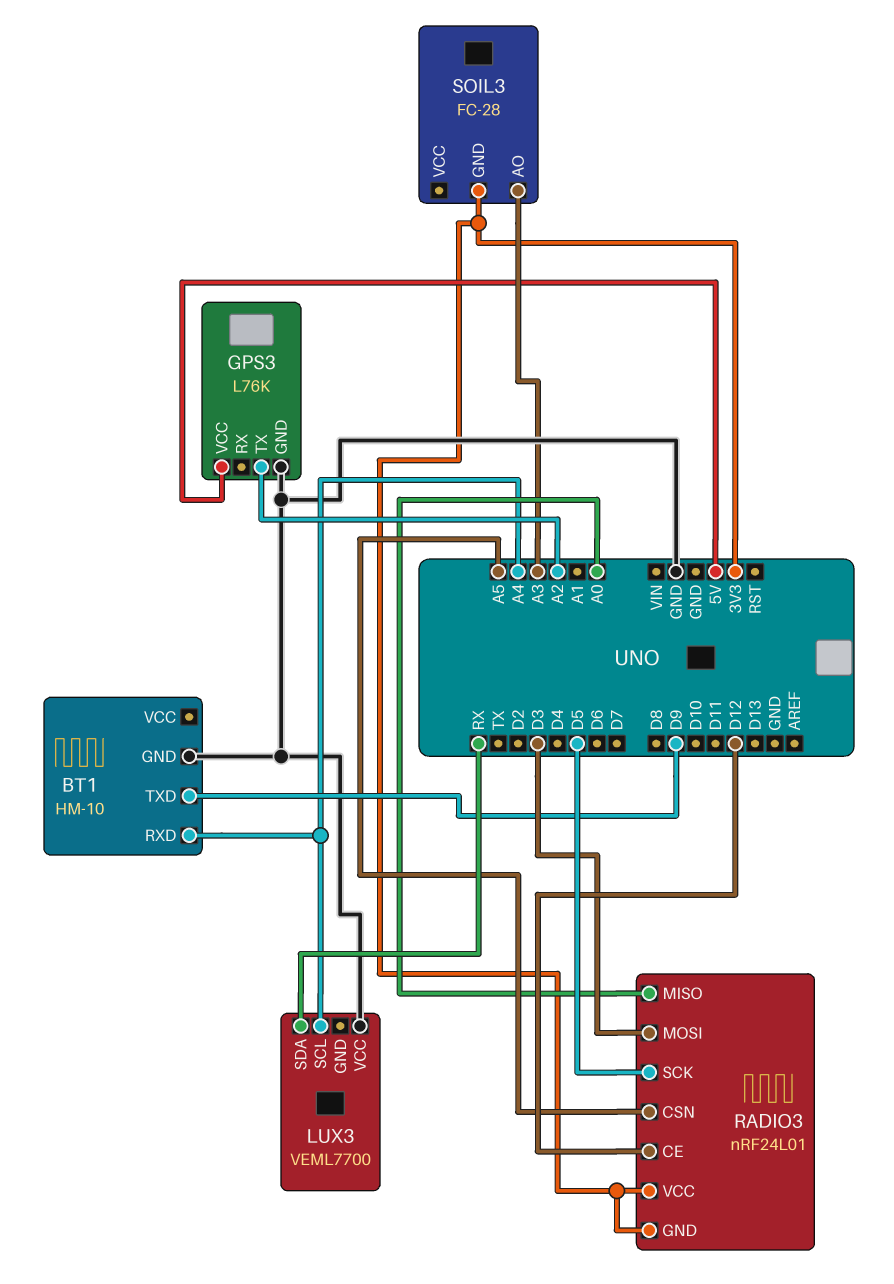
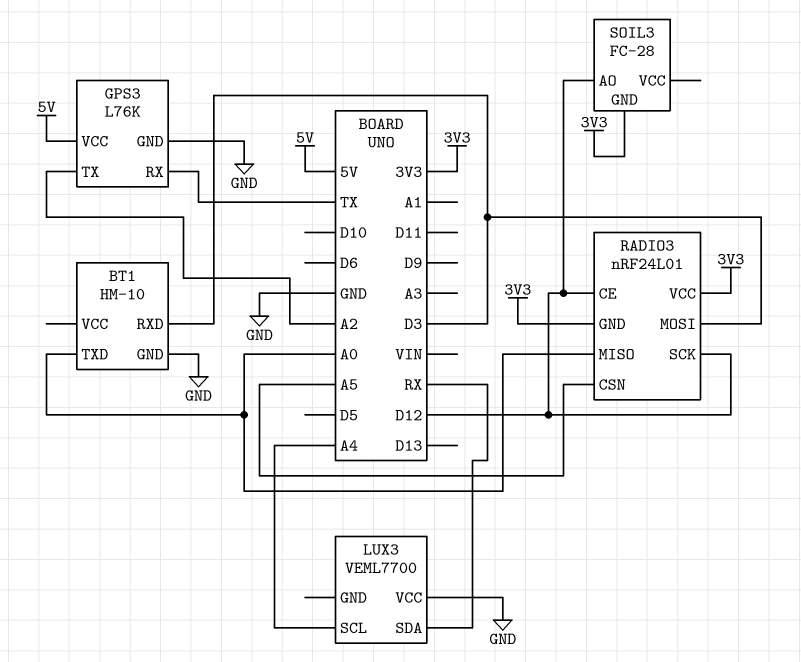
BT1 pin RXD: A4 -> D3
BT1 pin TXD: D9 -> A0
GPS3 pin RX: none -> TX
RADIO3 pin SCK: D5 -> D12
SOIL3 pin AO: A3 -> D12

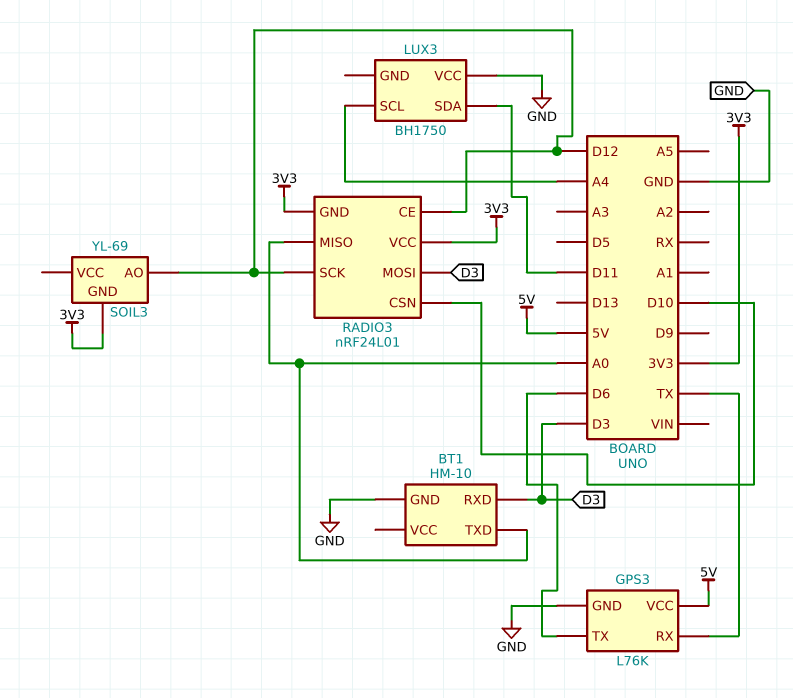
GPS3 pin TX: A2 -> D6
LUX3: VEML7700 -> BH1750
LUX3 pin SDA: RX -> D11
RADIO3 pin CSN: A5 -> D10
SOIL3: FC-28 -> YL-69

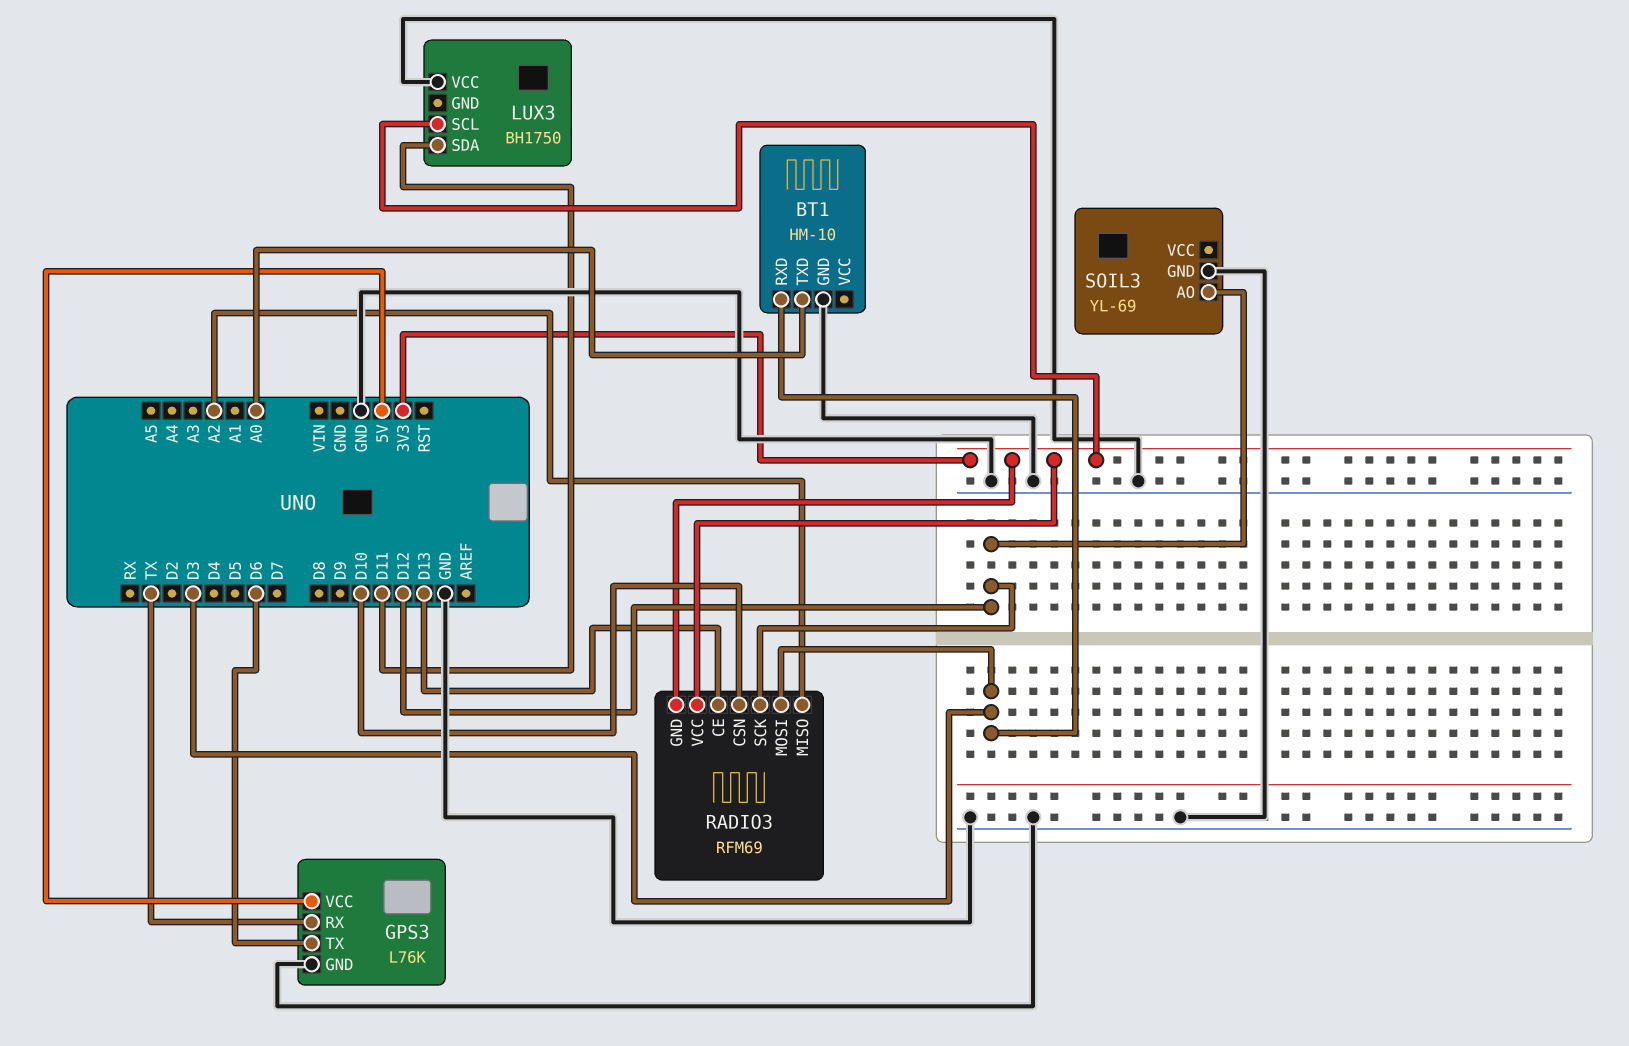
LUX3 pin SCL: A4 -> 3V3
RADIO3: nRF24L01 -> RFM69
RADIO3 pin CE: D12 -> D13
RADIO3 pin MISO: A0 -> A2
SOIL3 pin GND: 3V3 -> GND

